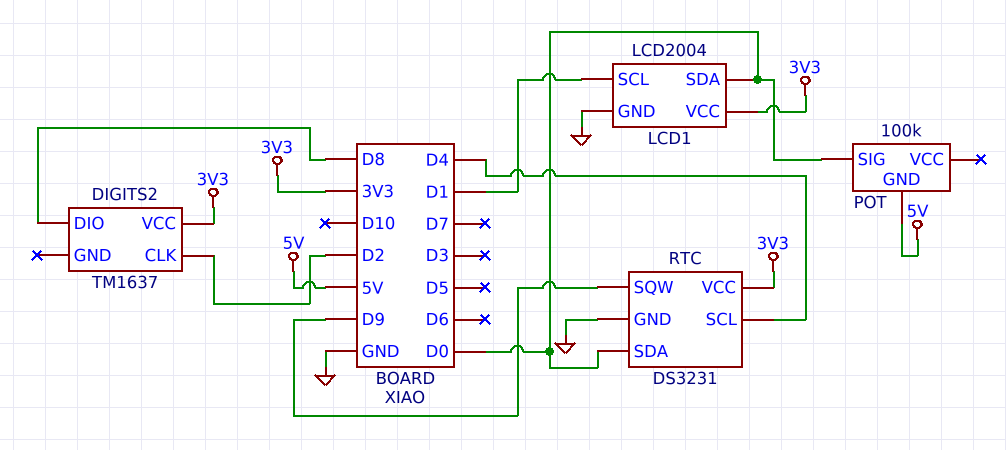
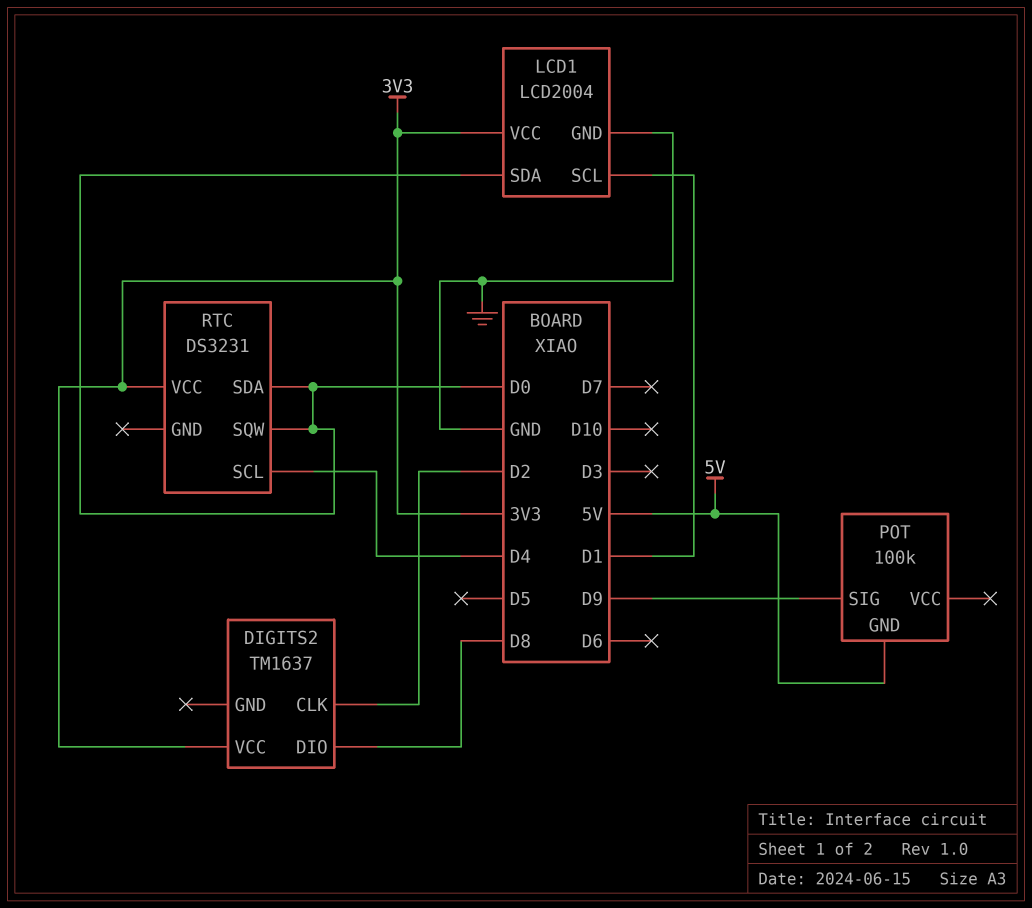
POT pin SIG: D0 -> D9
RTC pin GND: GND -> none
RTC pin SQW: D9 -> D0

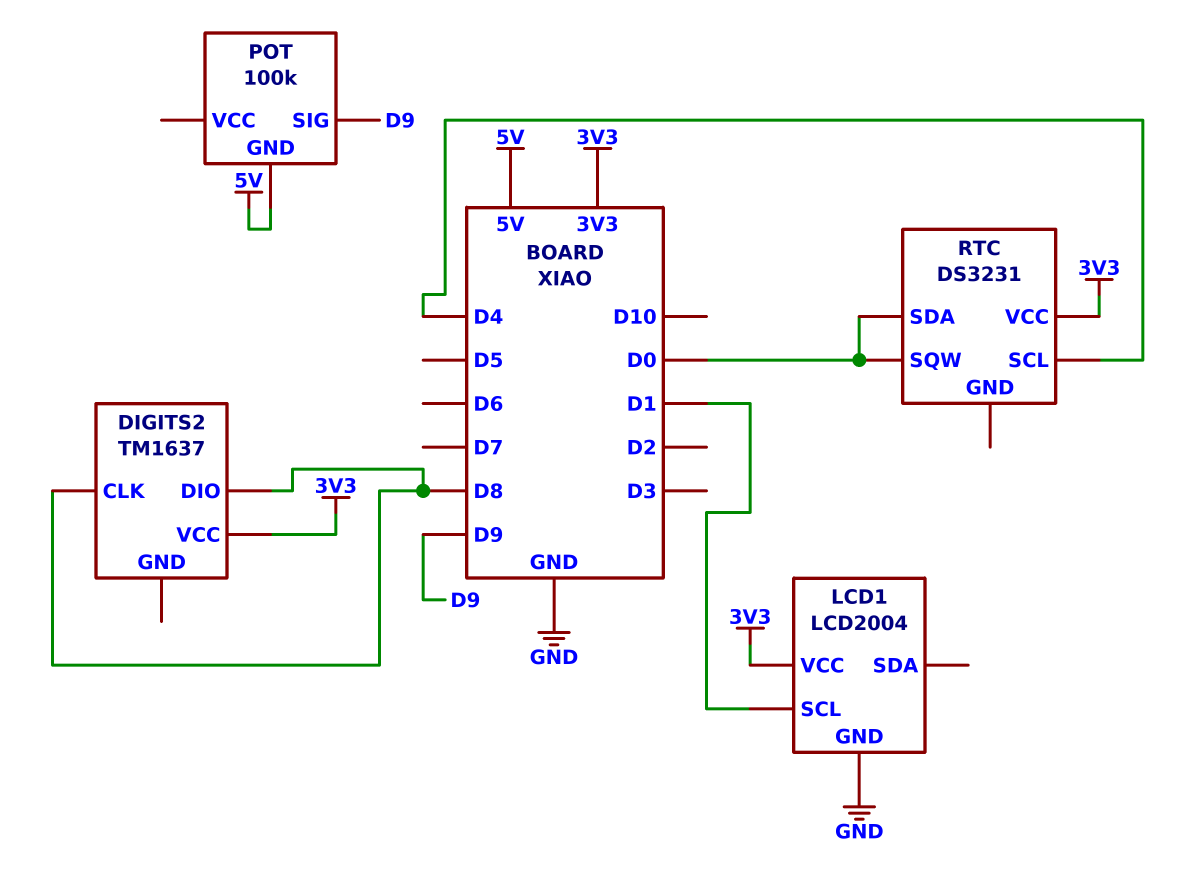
DIGITS2 pin CLK: D2 -> D8
LCD1 pin SDA: D0 -> none

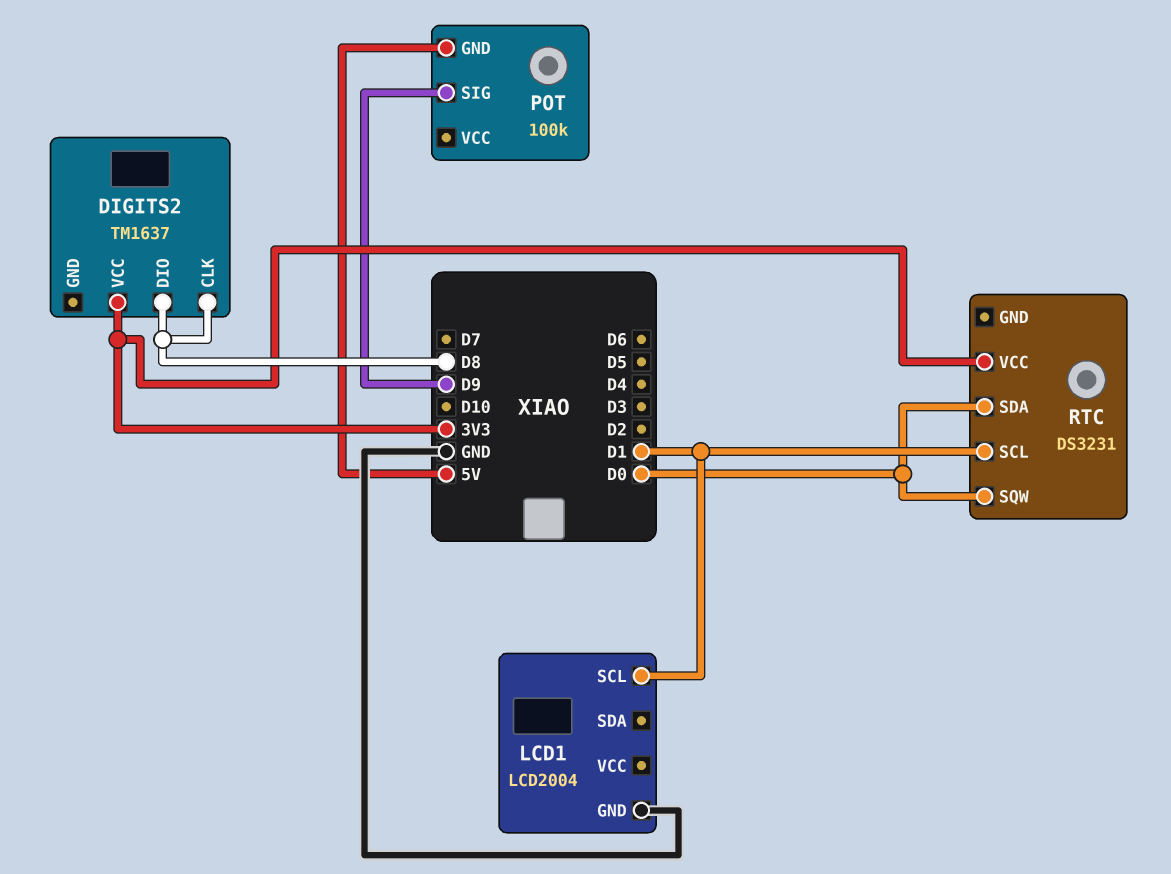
LCD1 pin VCC: 3V3 -> none
RTC pin SCL: D4 -> D1

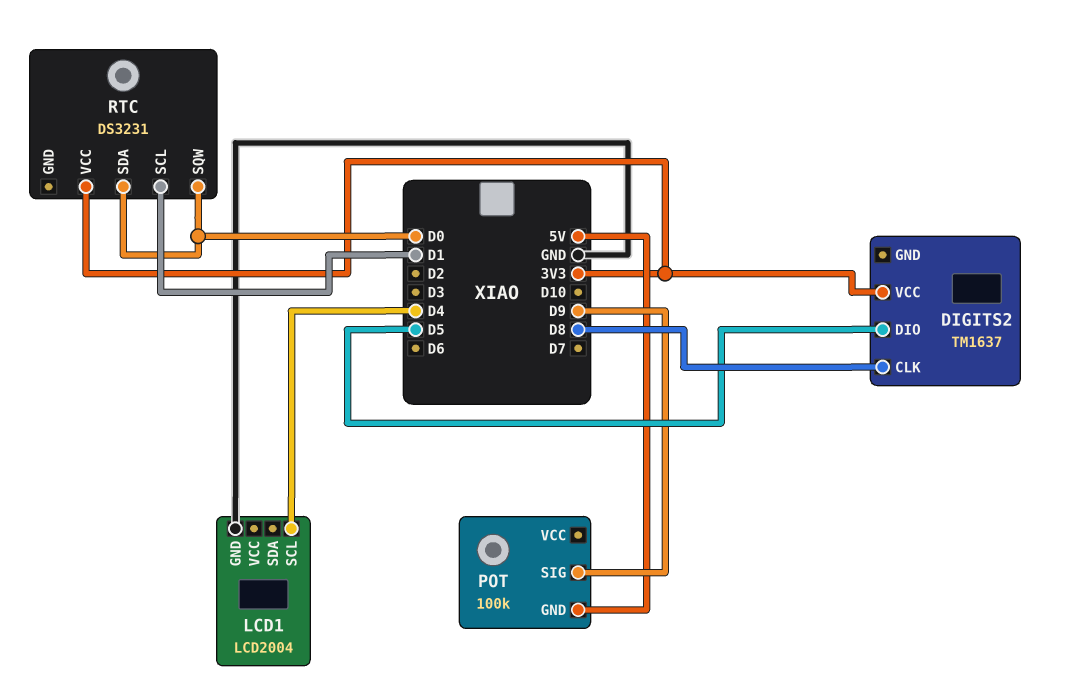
DIGITS2 pin DIO: D8 -> D5
LCD1 pin SCL: D1 -> D4

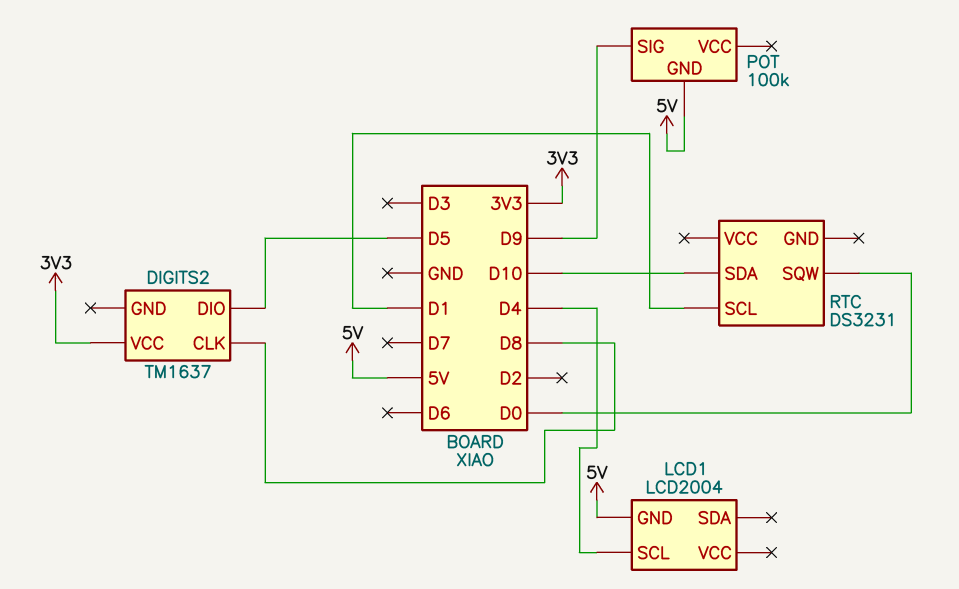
LCD1 pin GND: GND -> 5V
RTC pin SDA: D0 -> D10
RTC pin VCC: 3V3 -> none

